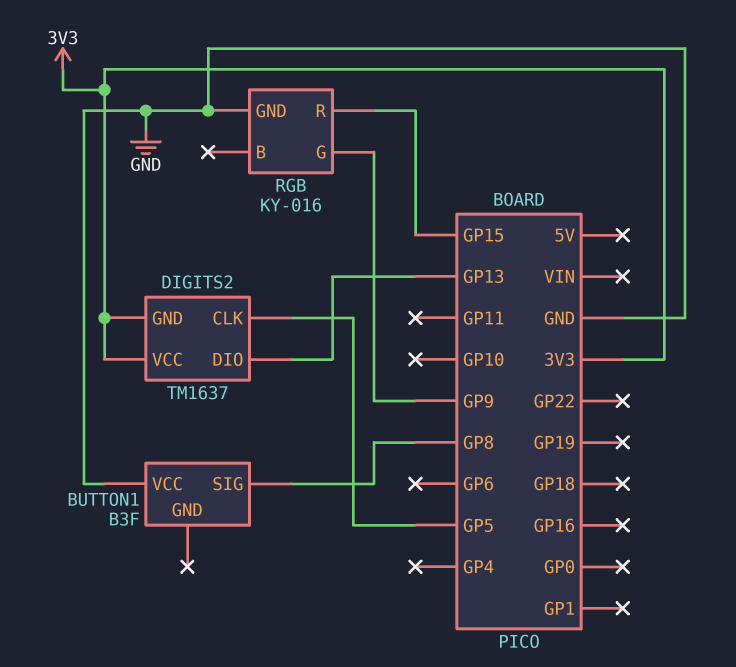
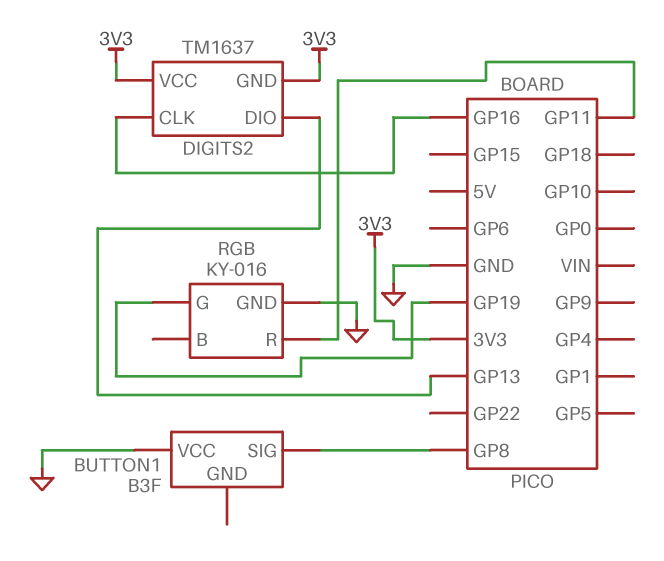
DIGITS2 pin CLK: GP5 -> GP16
RGB pin G: GP9 -> GP19
RGB pin R: GP15 -> GP11

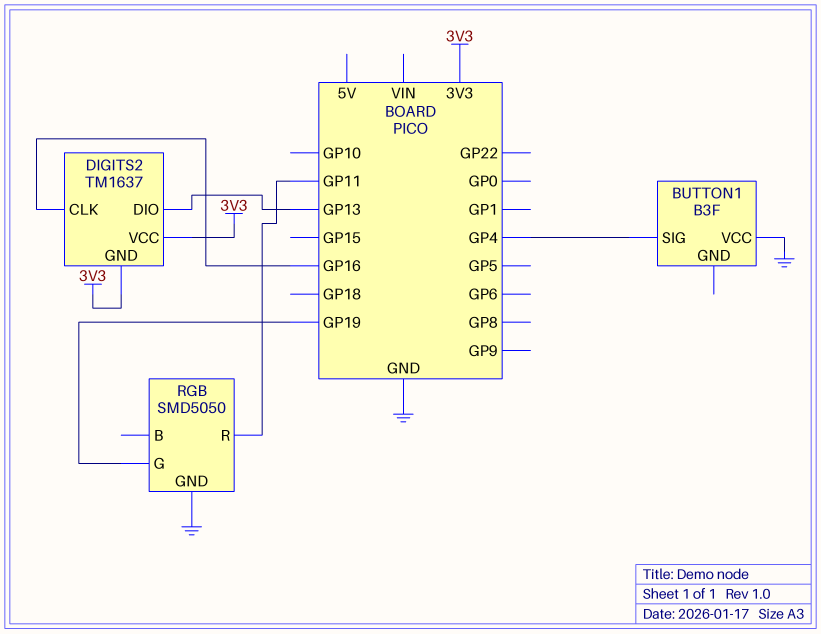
BUTTON1 pin SIG: GP8 -> GP4
RGB: KY-016 -> SMD5050

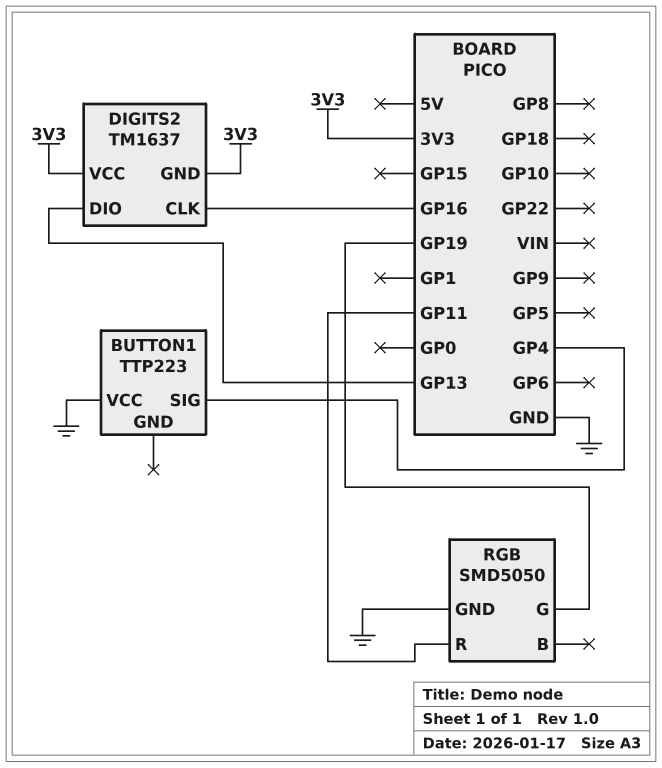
BUTTON1: B3F -> TTP223

